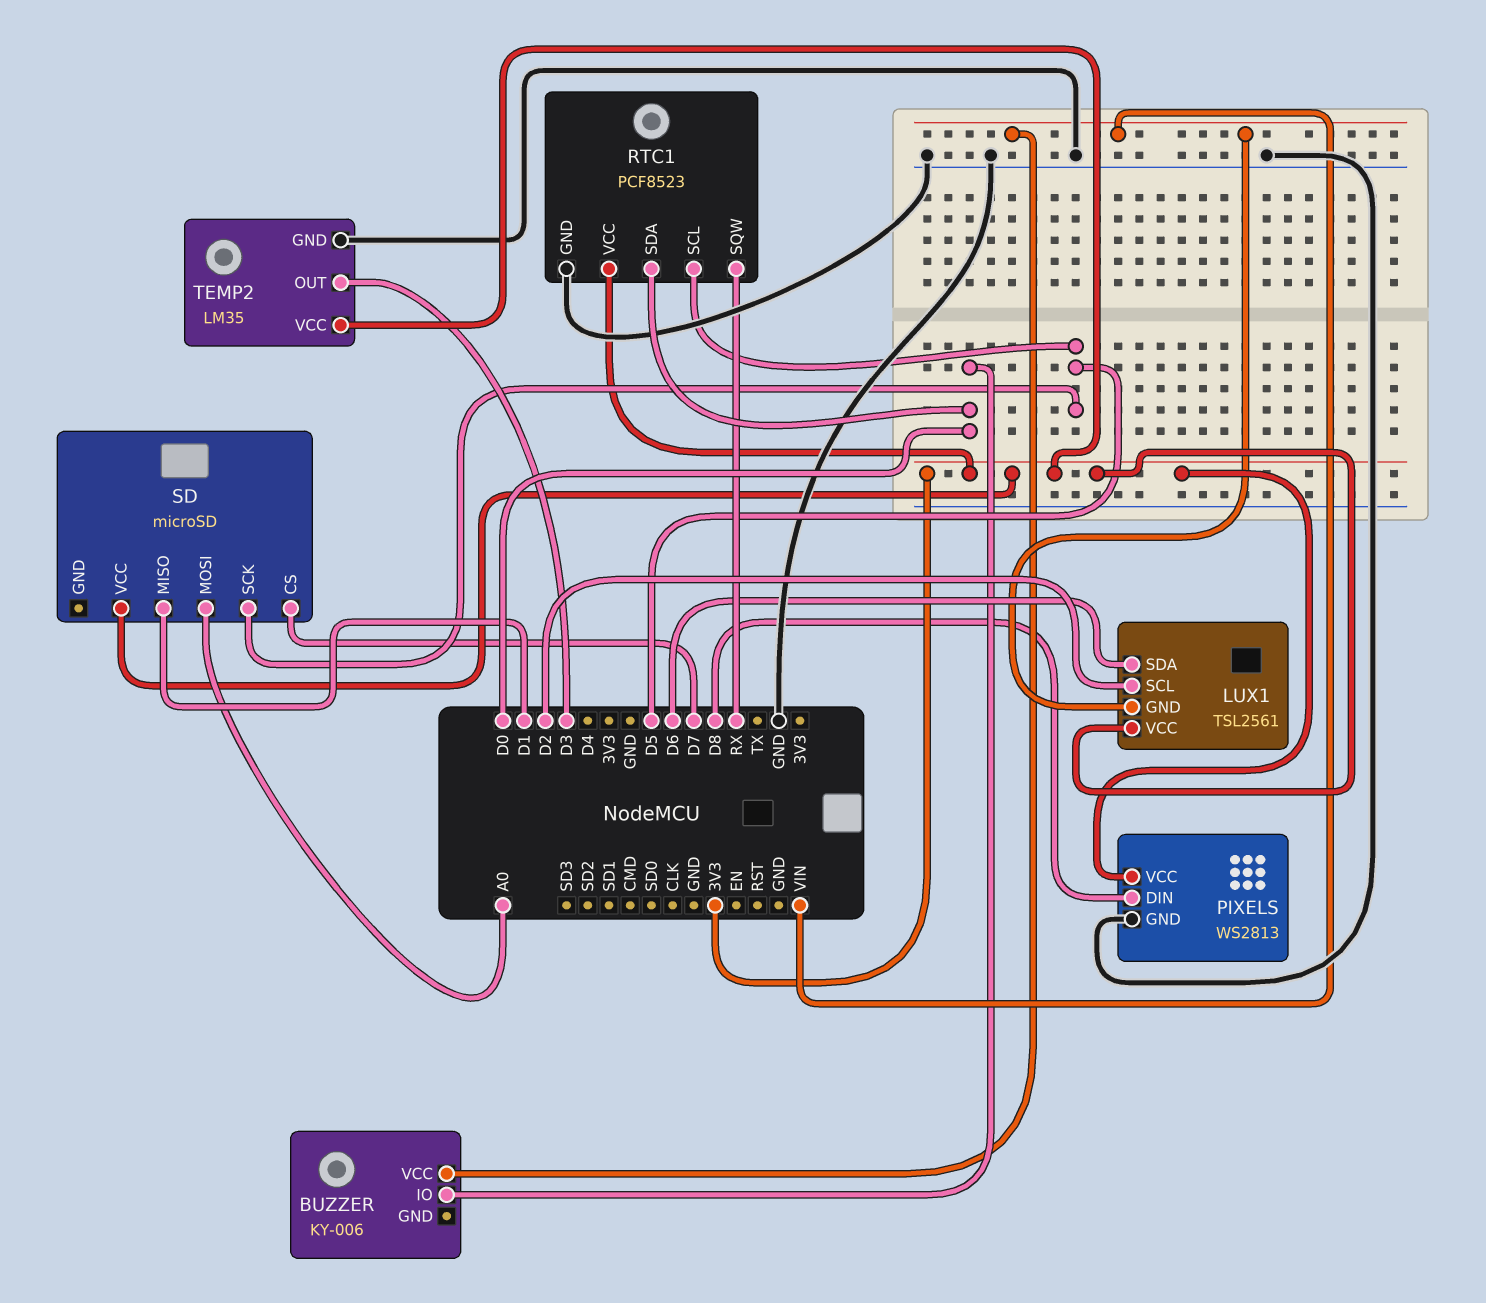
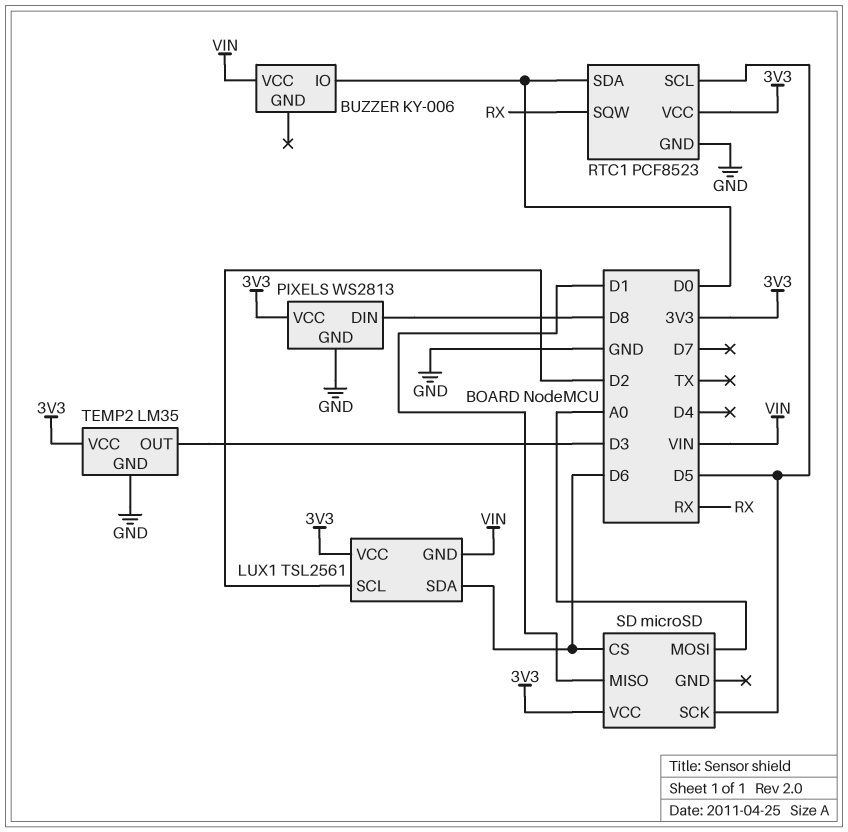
SD pin CS: D7 -> D6

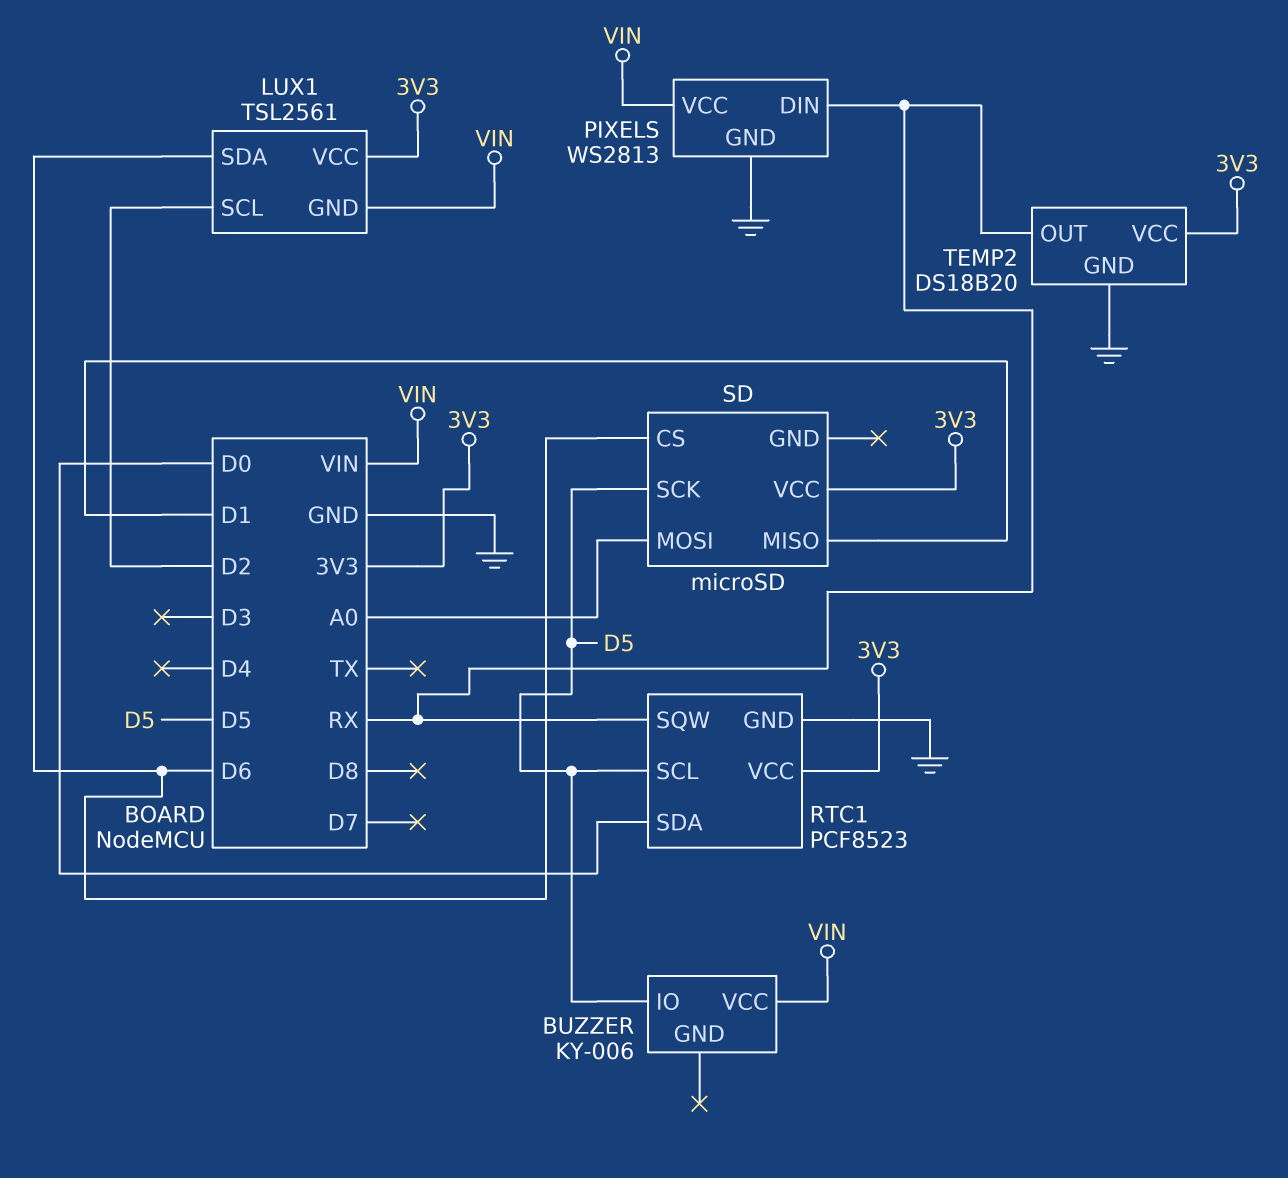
BUZZER pin IO: D0 -> D5
PIXELS pin DIN: D8 -> RX
PIXELS pin VCC: 3V3 -> VIN
TEMP2: LM35 -> DS18B20
TEMP2 pin OUT: D3 -> RX

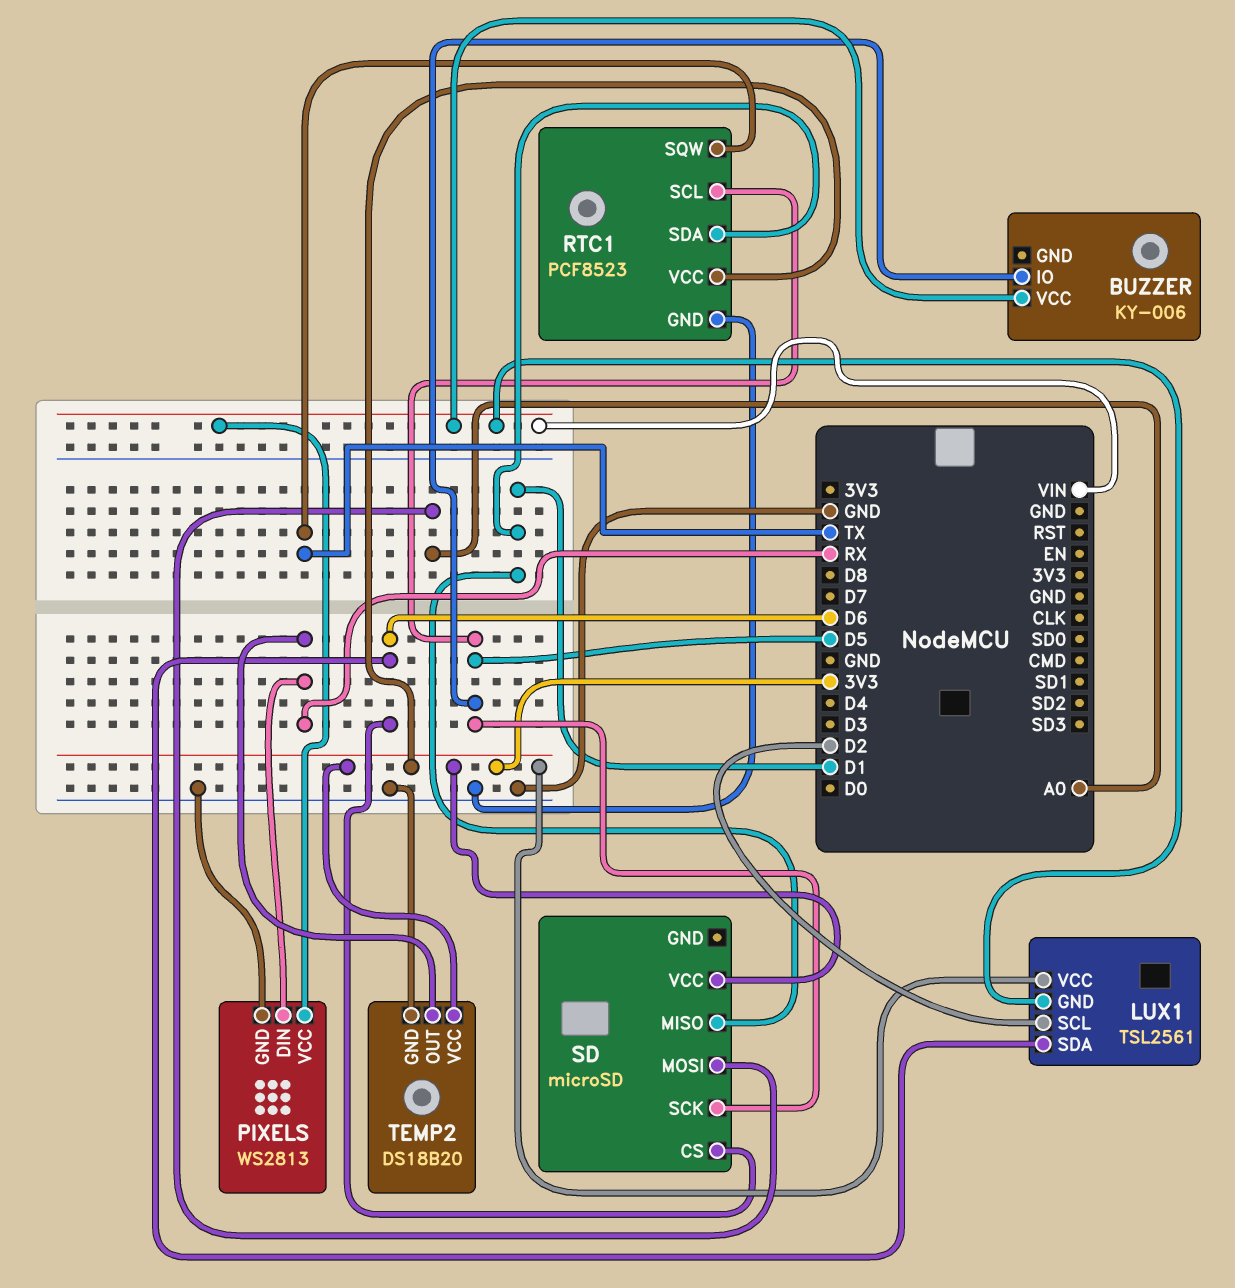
RTC1 pin SDA: D0 -> D1
RTC1 pin SQW: RX -> TX

